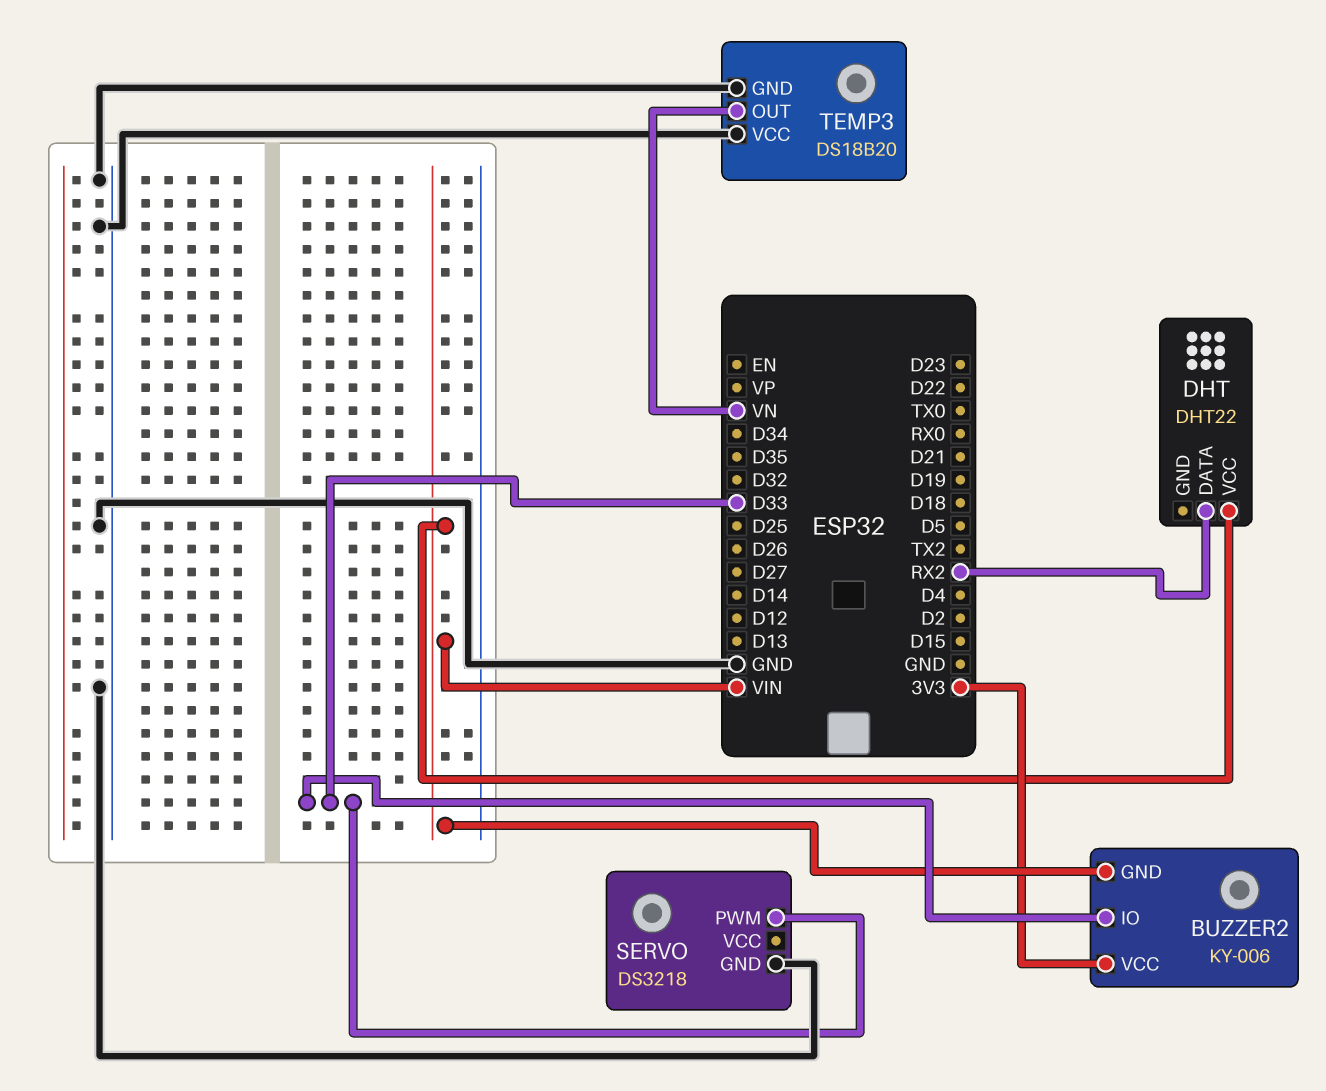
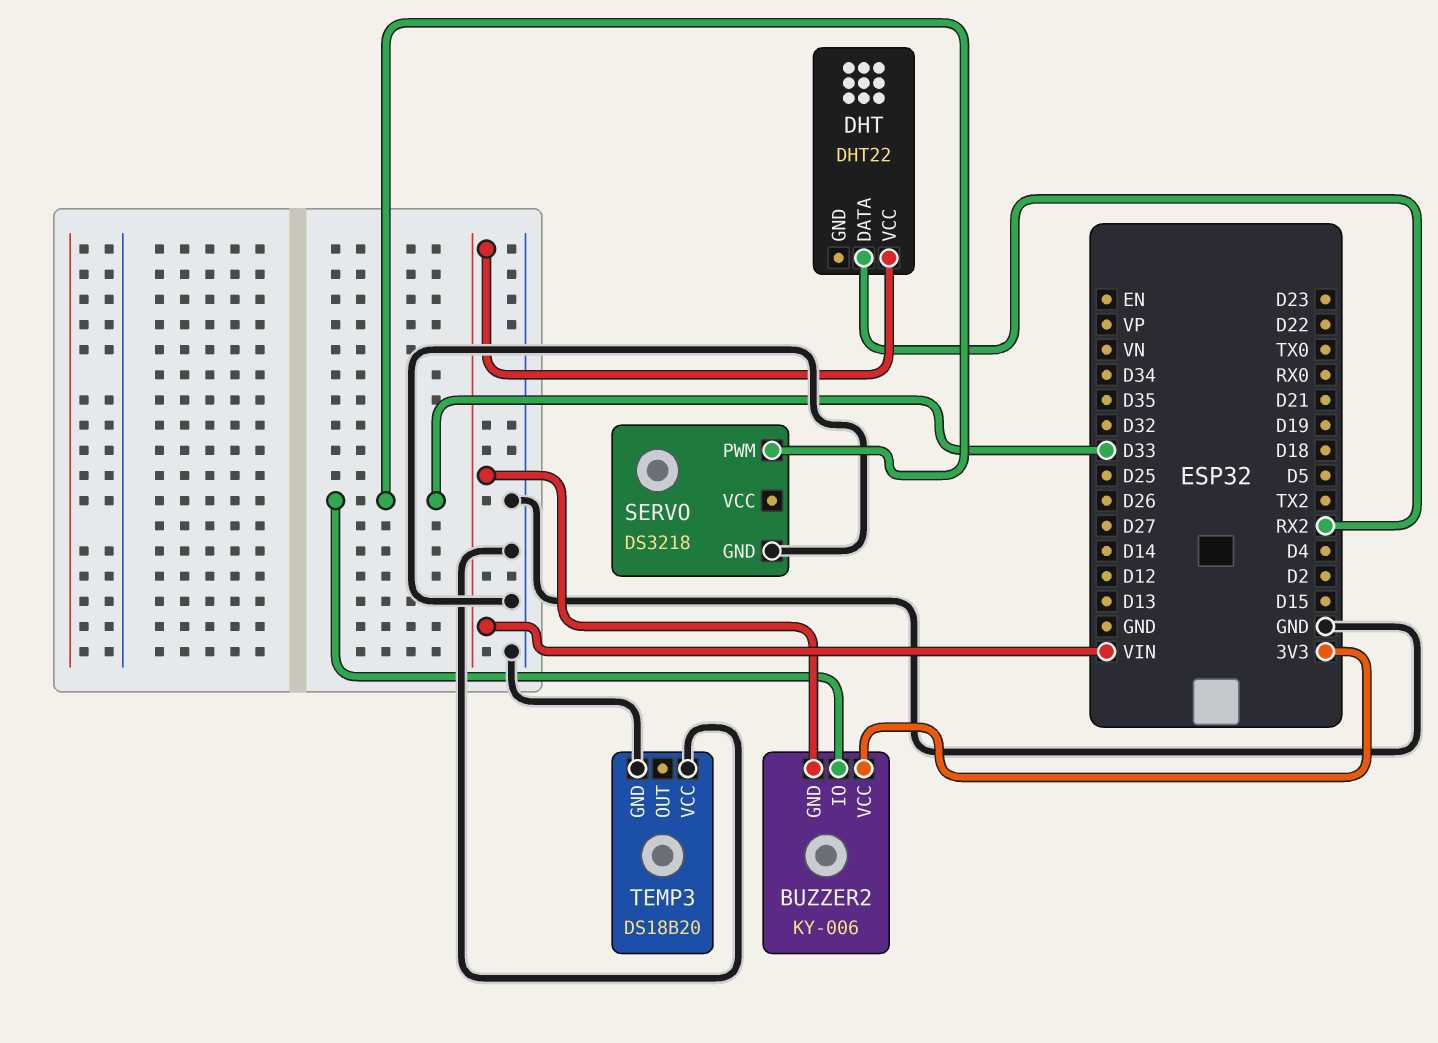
TEMP3 pin OUT: VN -> none

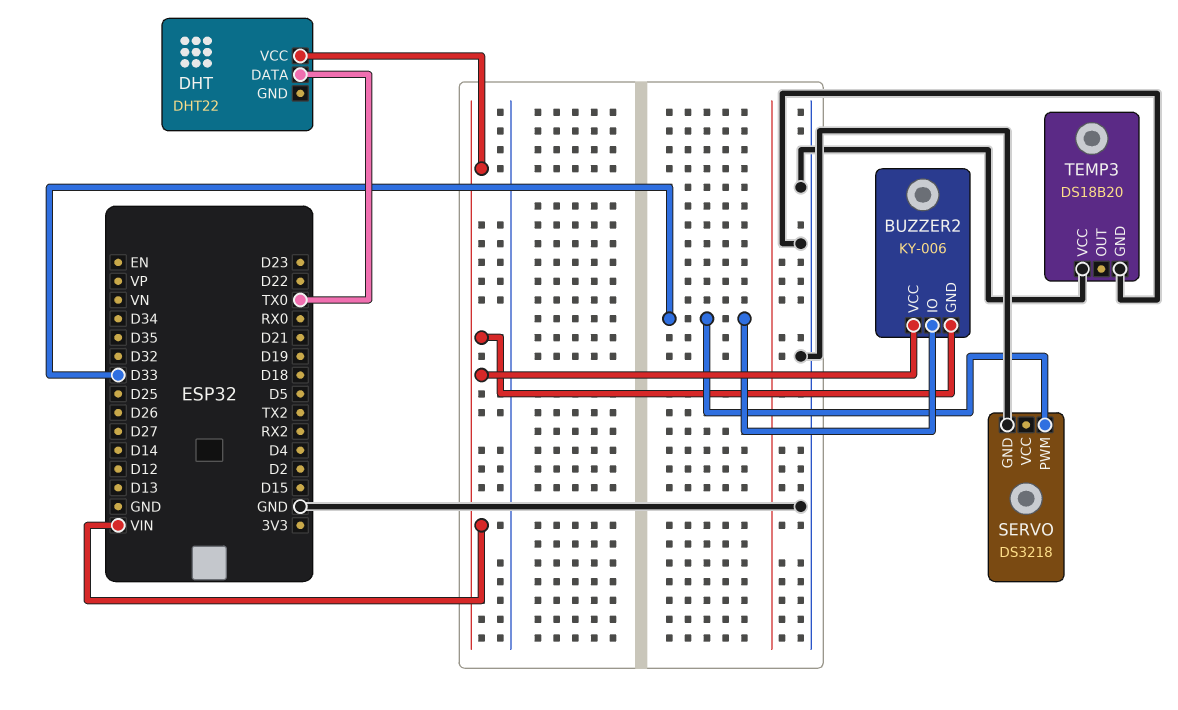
BUZZER2 pin VCC: 3V3 -> VIN
DHT pin DATA: RX2 -> TX0

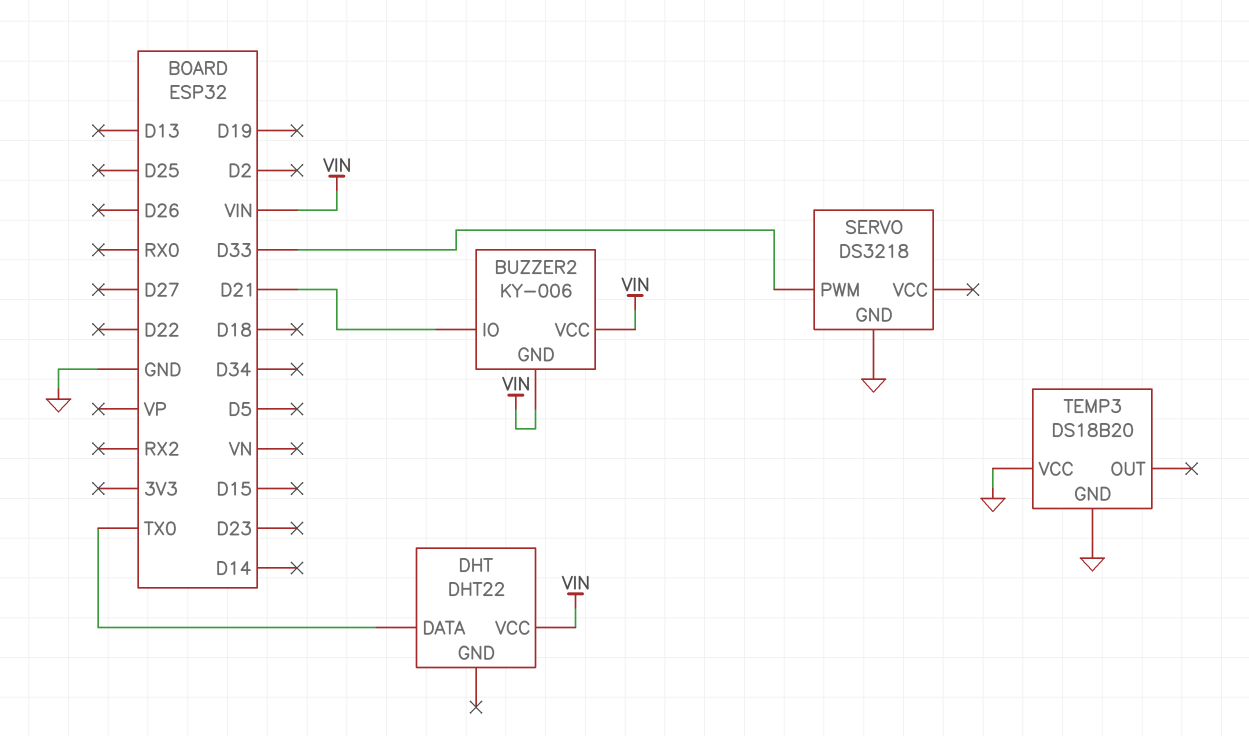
BUZZER2 pin IO: D33 -> D21

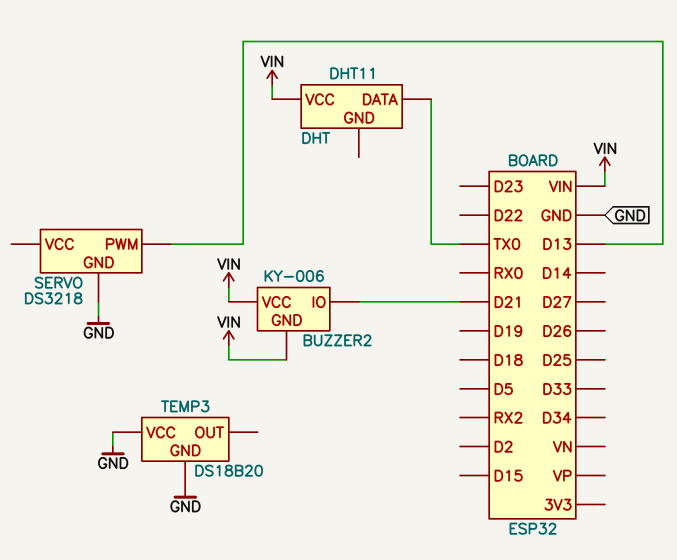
DHT: DHT22 -> DHT11
SERVO pin PWM: D33 -> D13

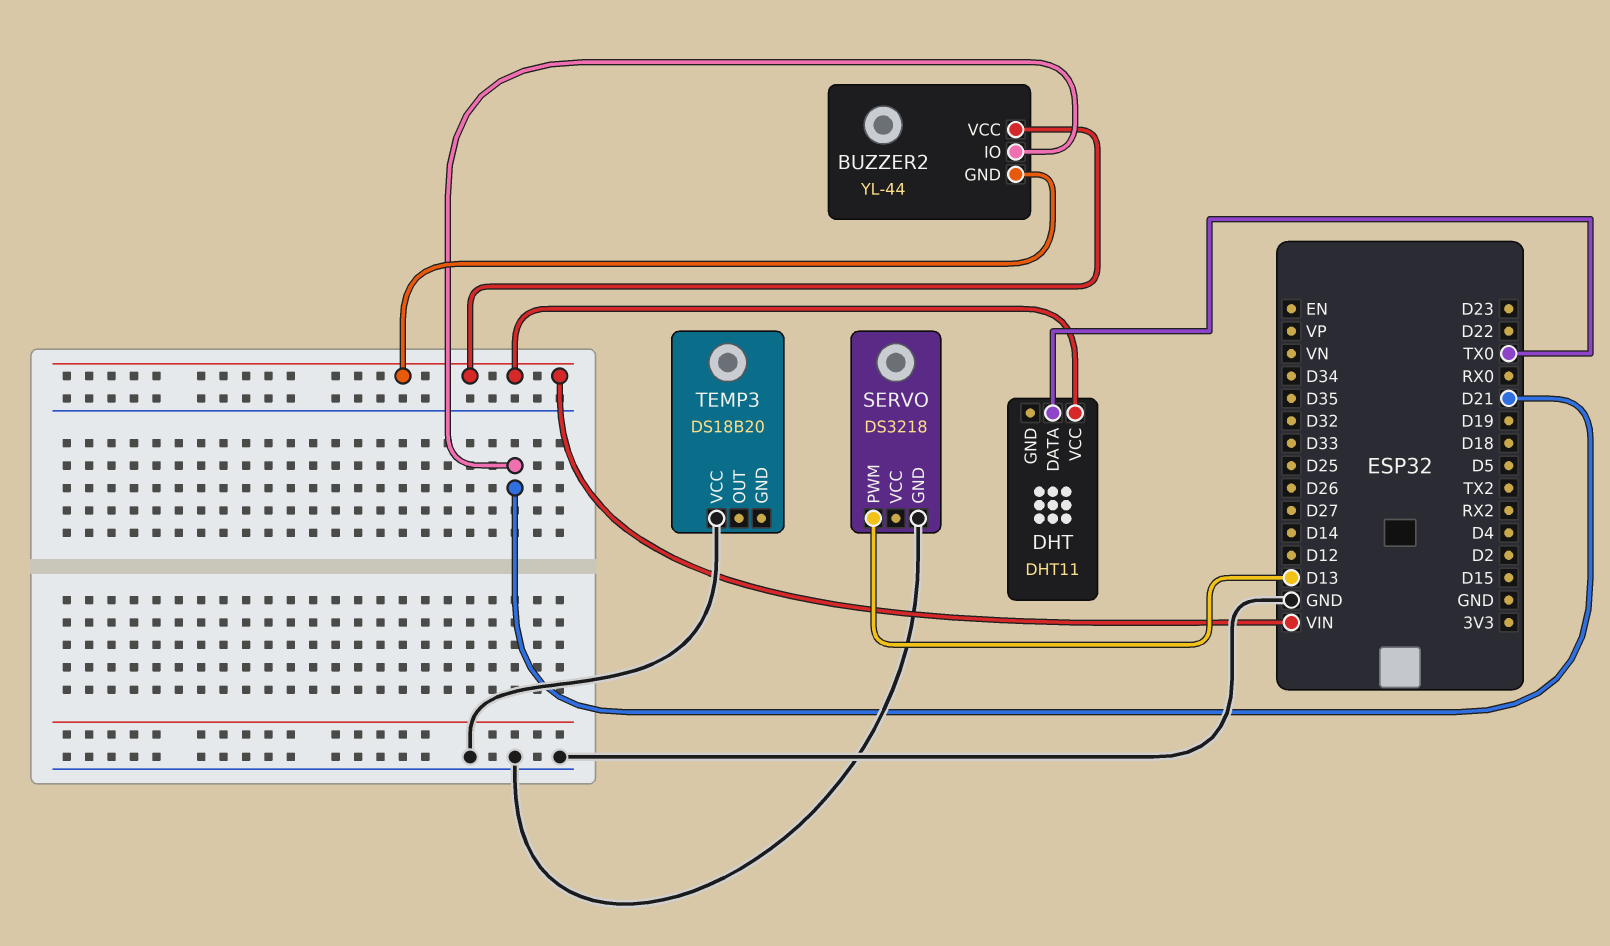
BUZZER2: KY-006 -> YL-44
TEMP3 pin GND: GND -> none

